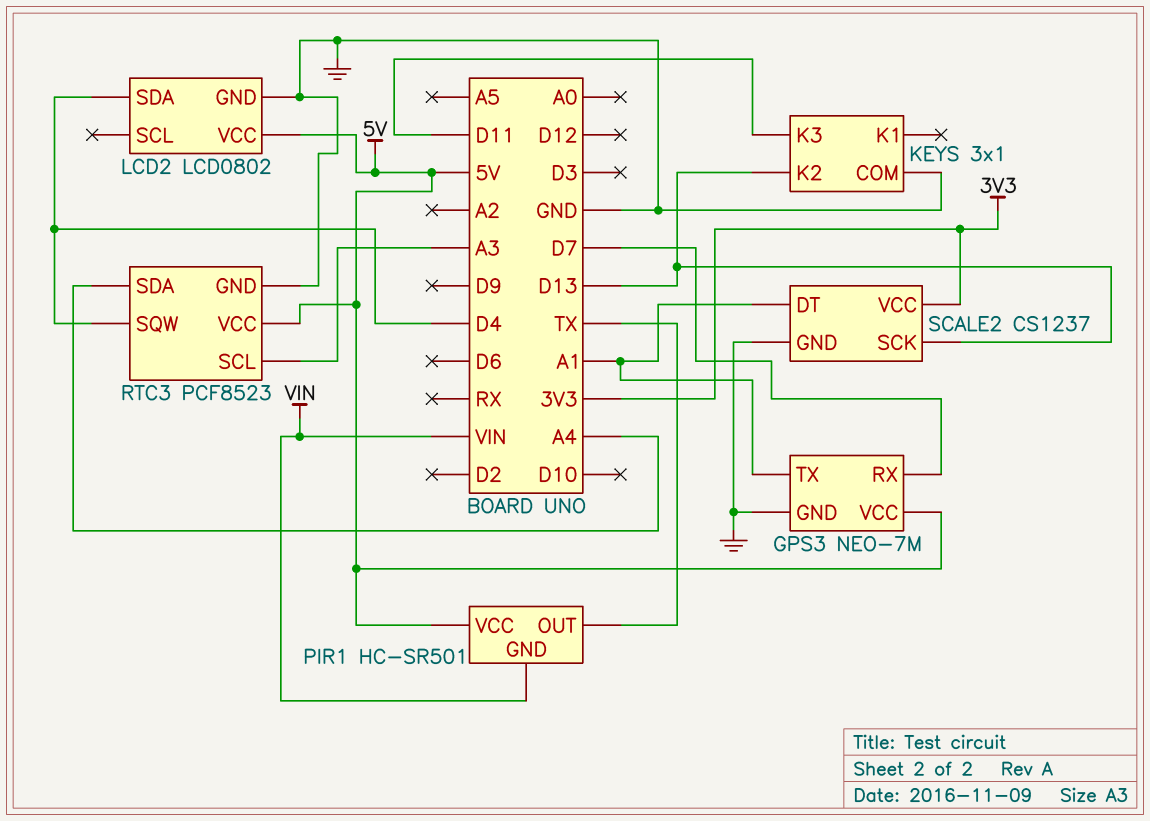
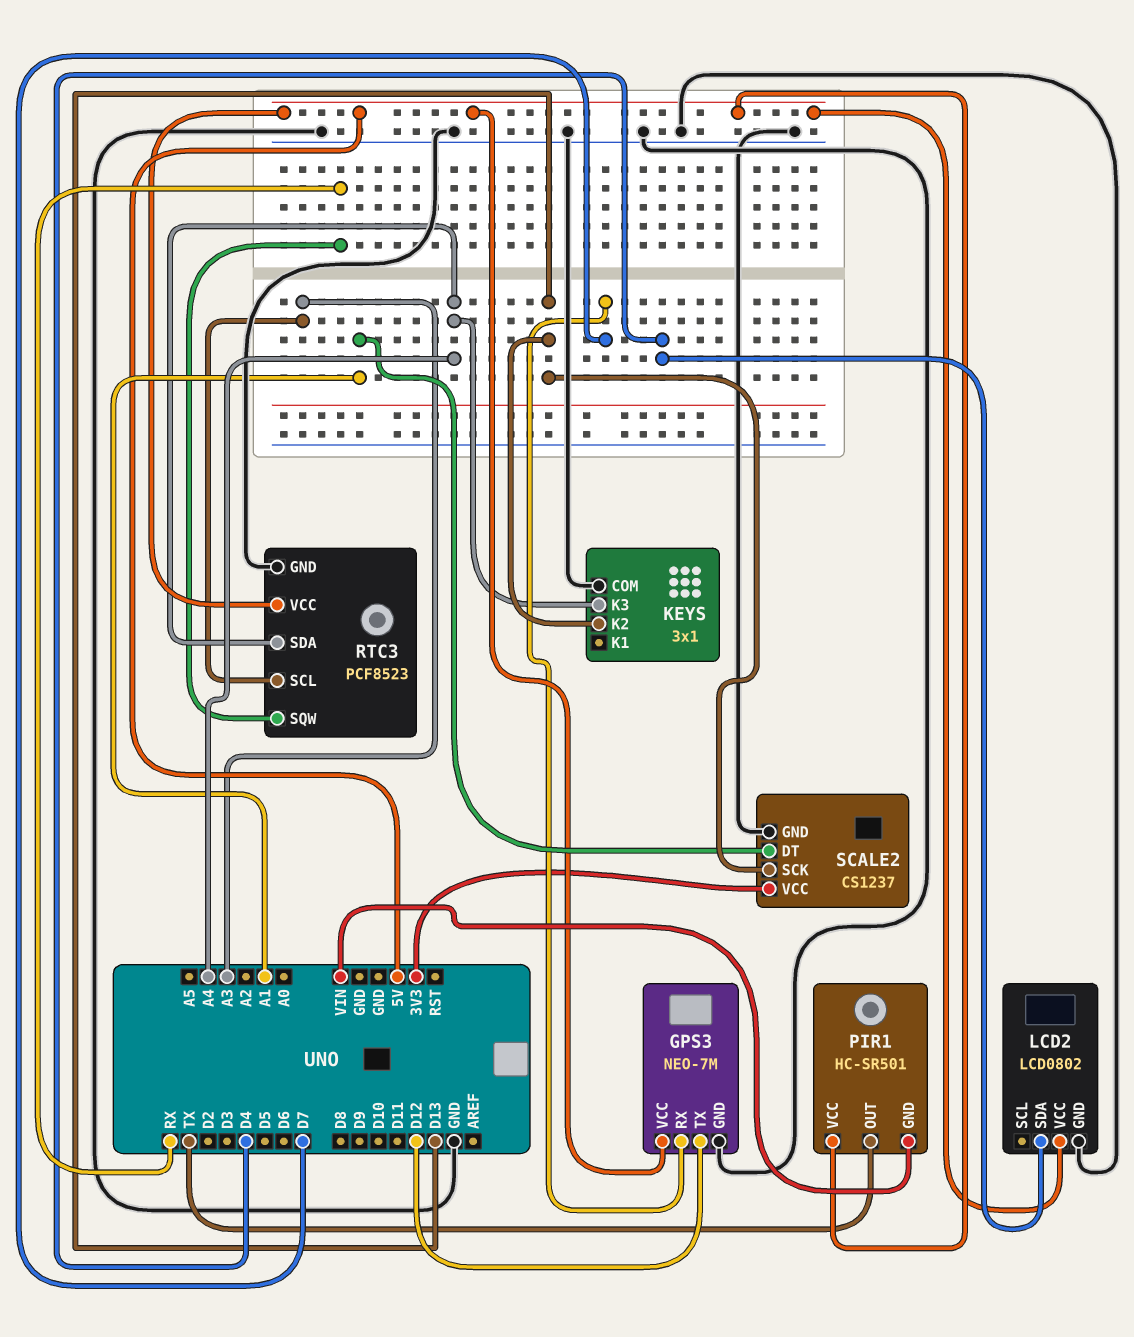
GPS3 pin TX: A1 -> D12
KEYS pin K3: D11 -> A4
RTC3 pin SQW: D4 -> RX

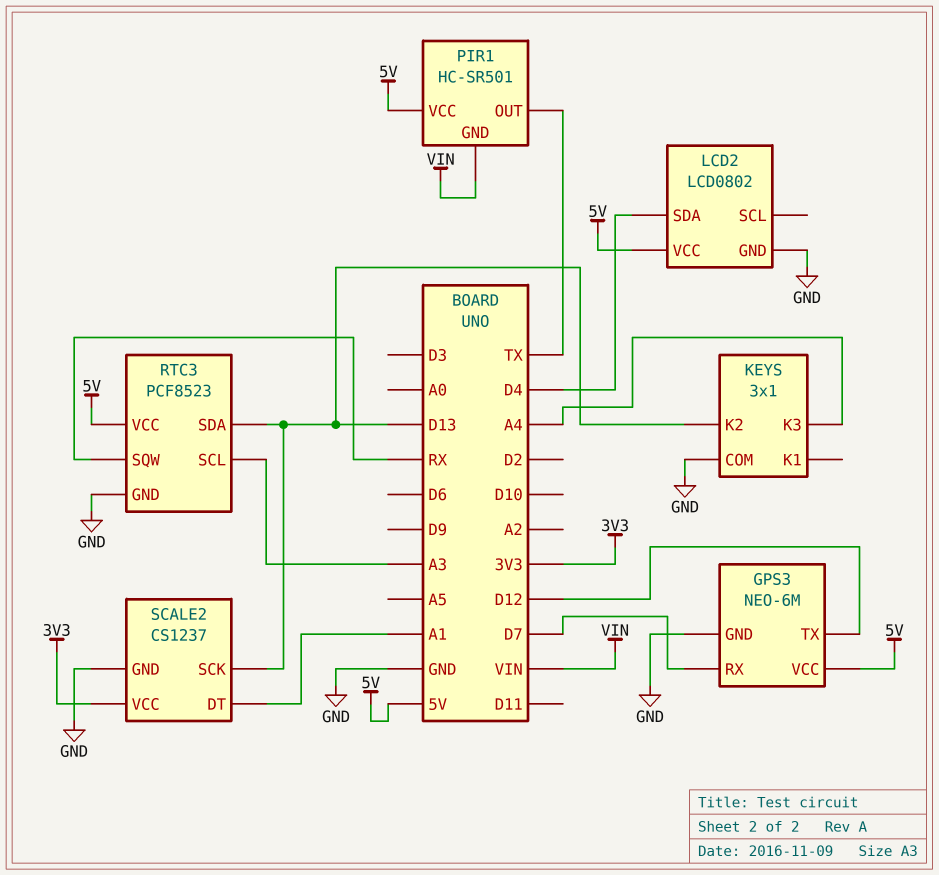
GPS3: NEO-7M -> NEO-6M
RTC3 pin SDA: A4 -> D13

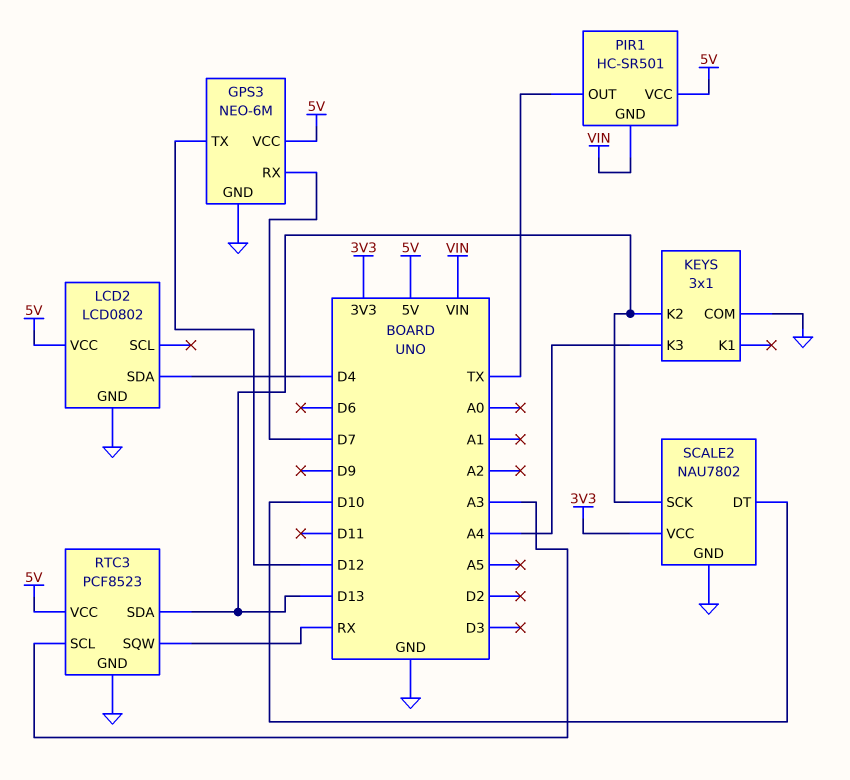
SCALE2: CS1237 -> NAU7802
SCALE2 pin DT: A1 -> D10

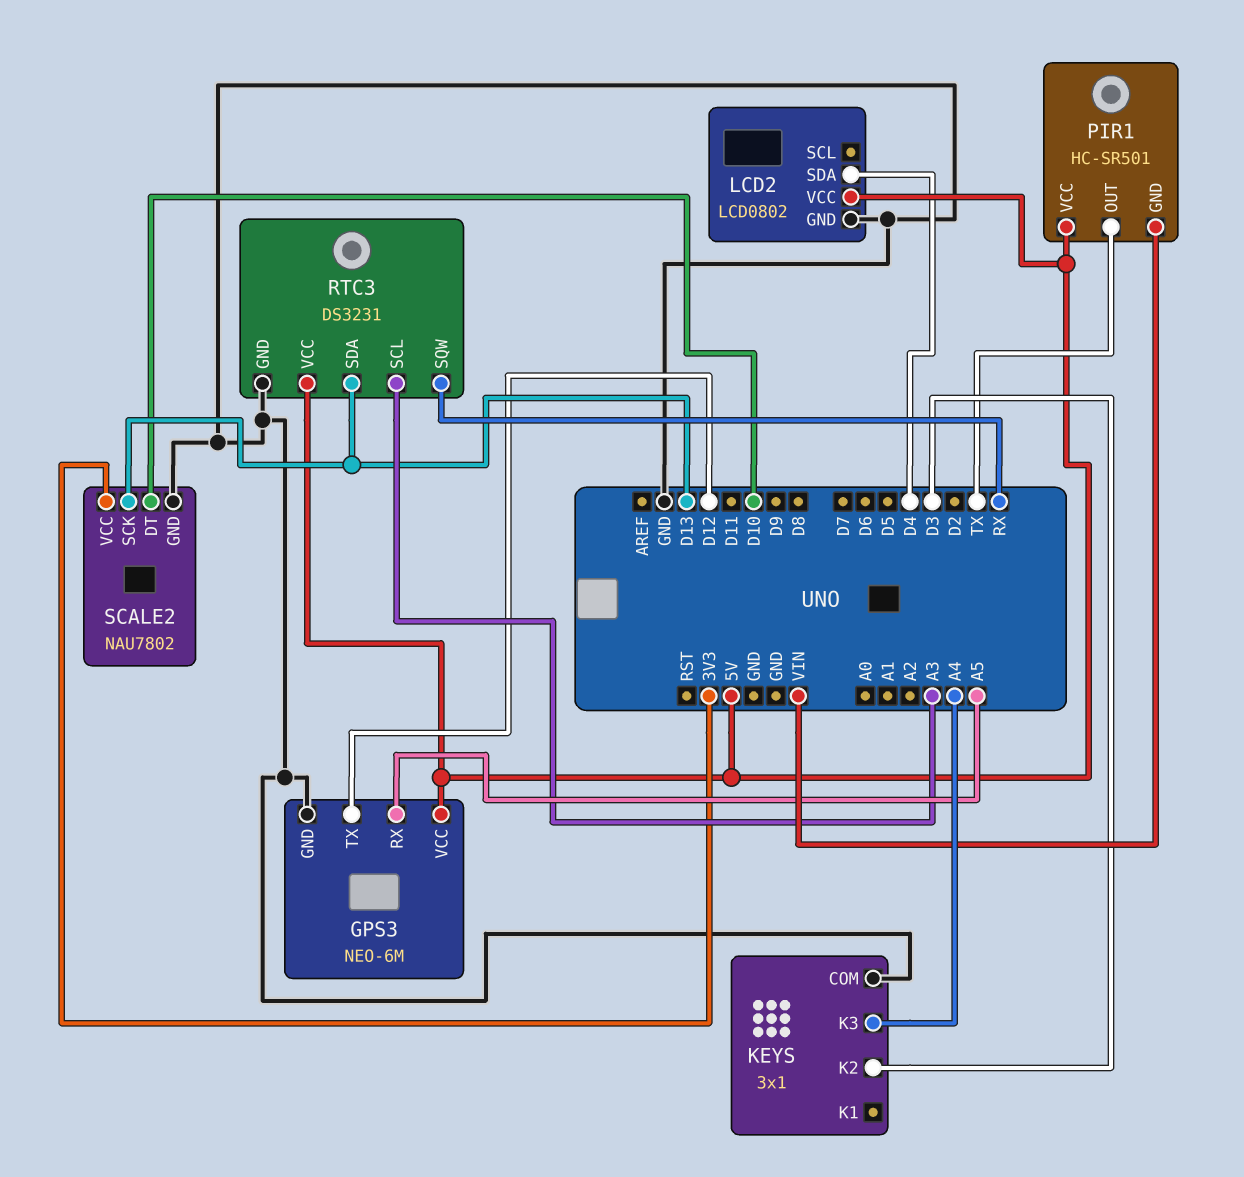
GPS3 pin RX: D7 -> A5
KEYS pin K2: D13 -> D3
RTC3: PCF8523 -> DS3231

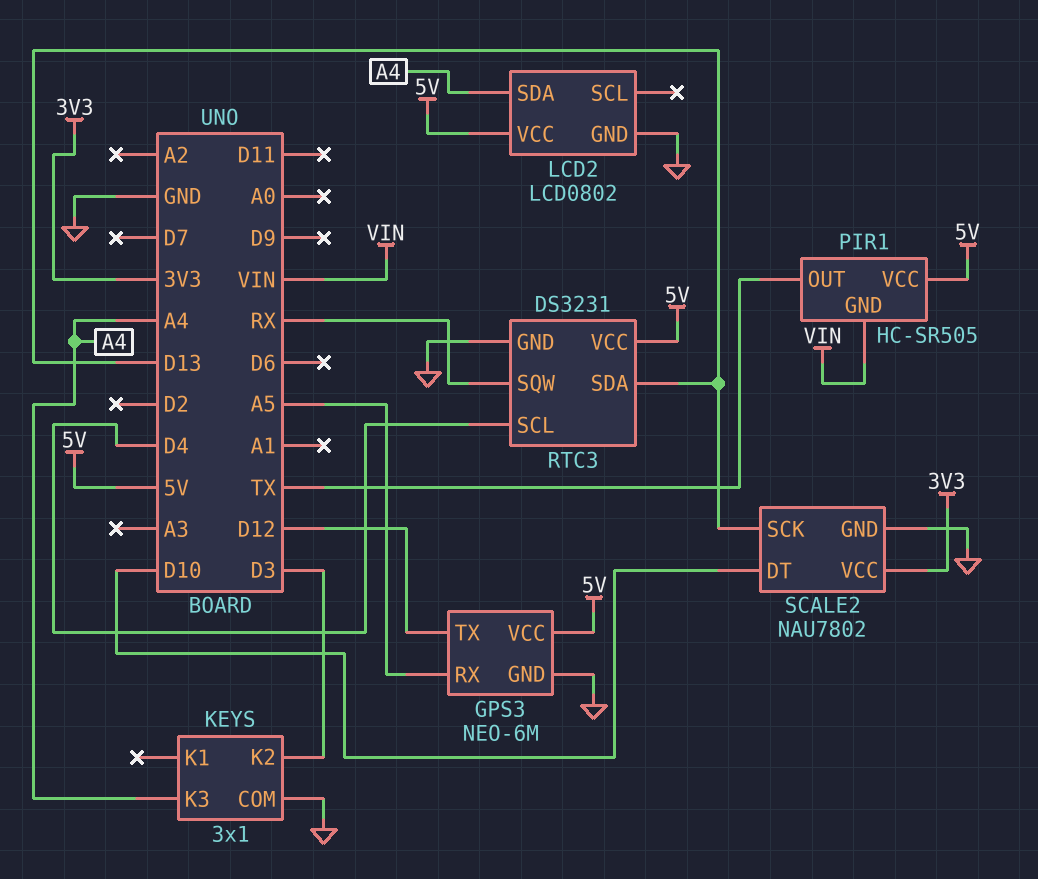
LCD2 pin SDA: D4 -> A4
PIR1: HC-SR501 -> HC-SR505
RTC3 pin SCL: A3 -> D4

